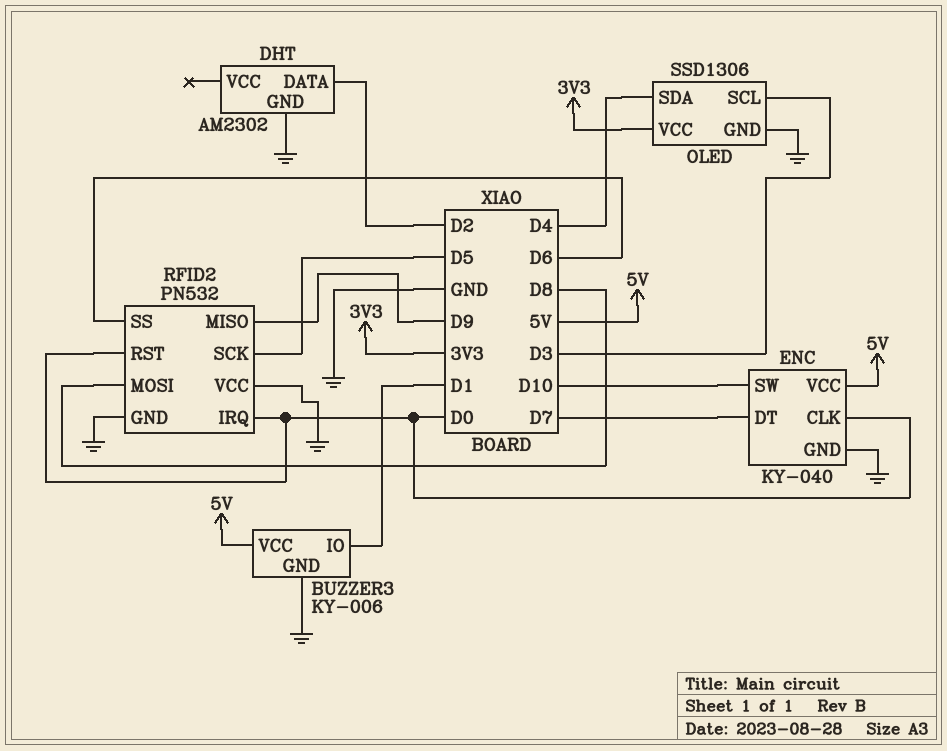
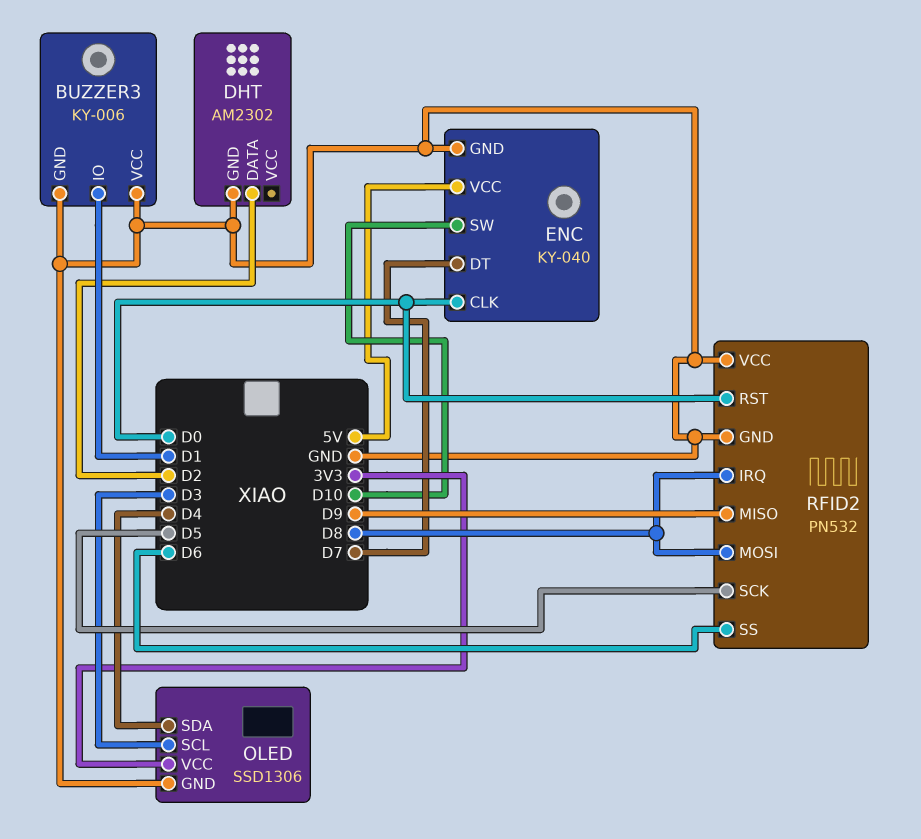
BUZZER3 pin VCC: 5V -> GND
RFID2 pin IRQ: D0 -> D8

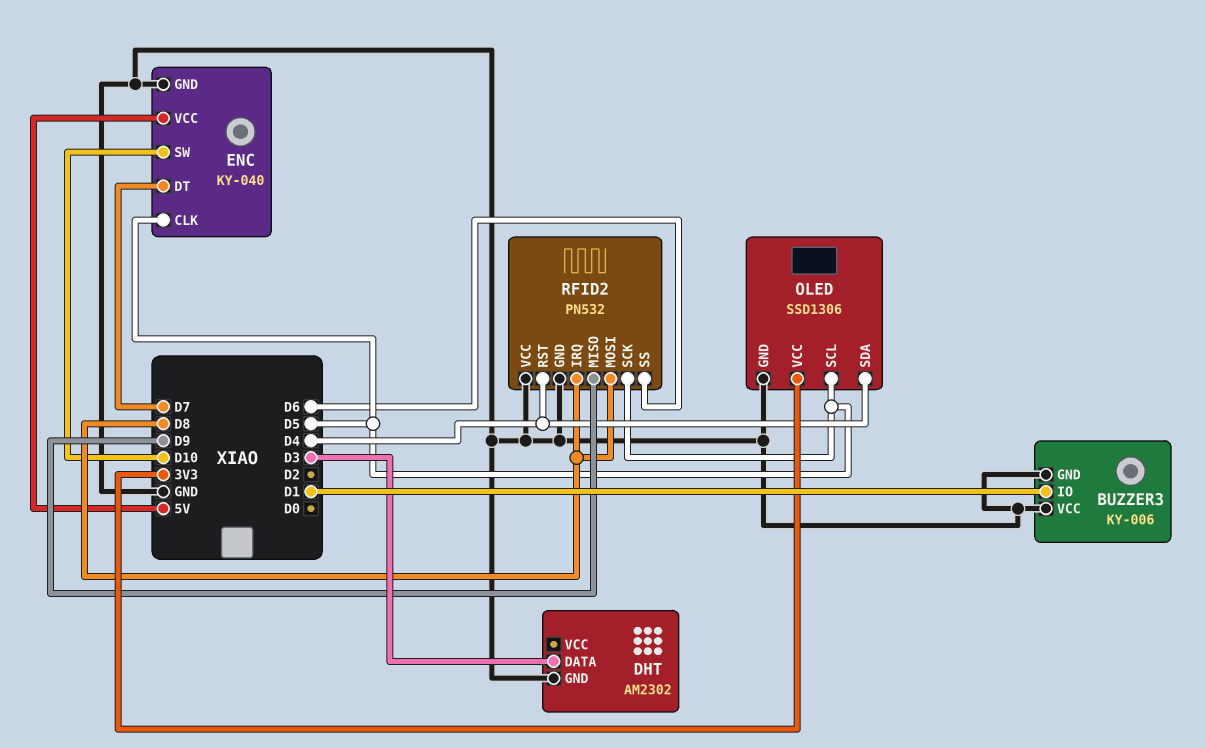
DHT pin DATA: D2 -> D3
ENC pin CLK: D0 -> D5
OLED pin SCL: D3 -> D5
RFID2 pin RST: D0 -> D4

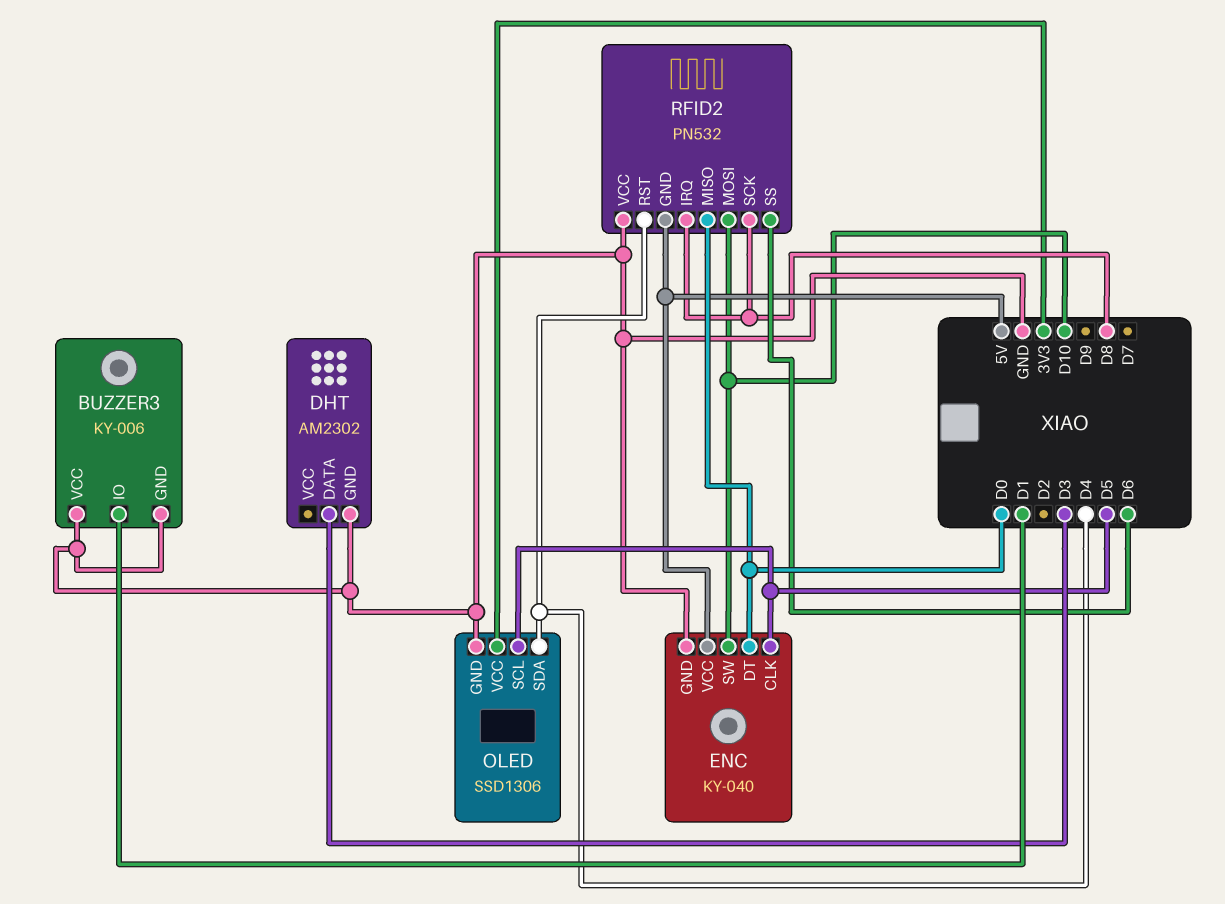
ENC pin DT: D7 -> D0
RFID2 pin GND: GND -> 5V
RFID2 pin MISO: D9 -> D0
RFID2 pin MOSI: D8 -> D10
RFID2 pin SCK: D5 -> D8

